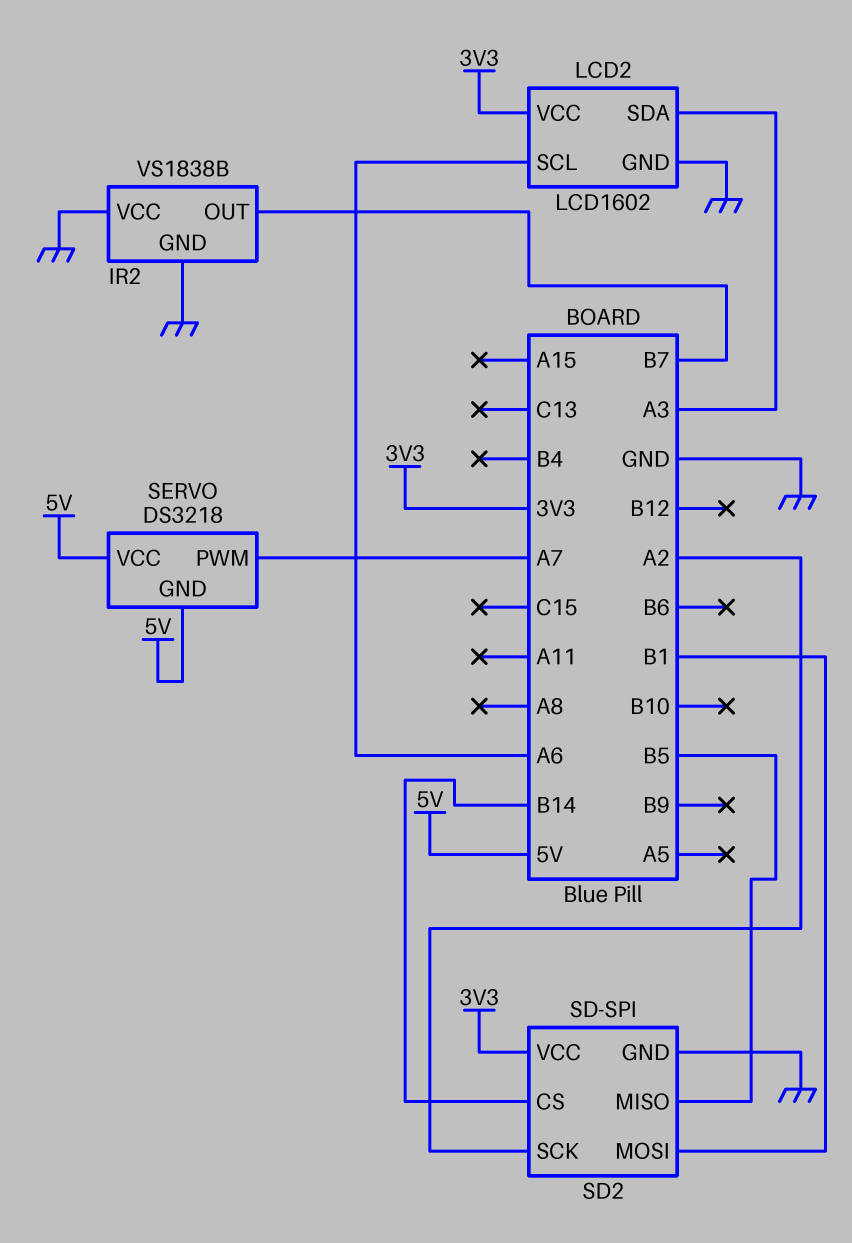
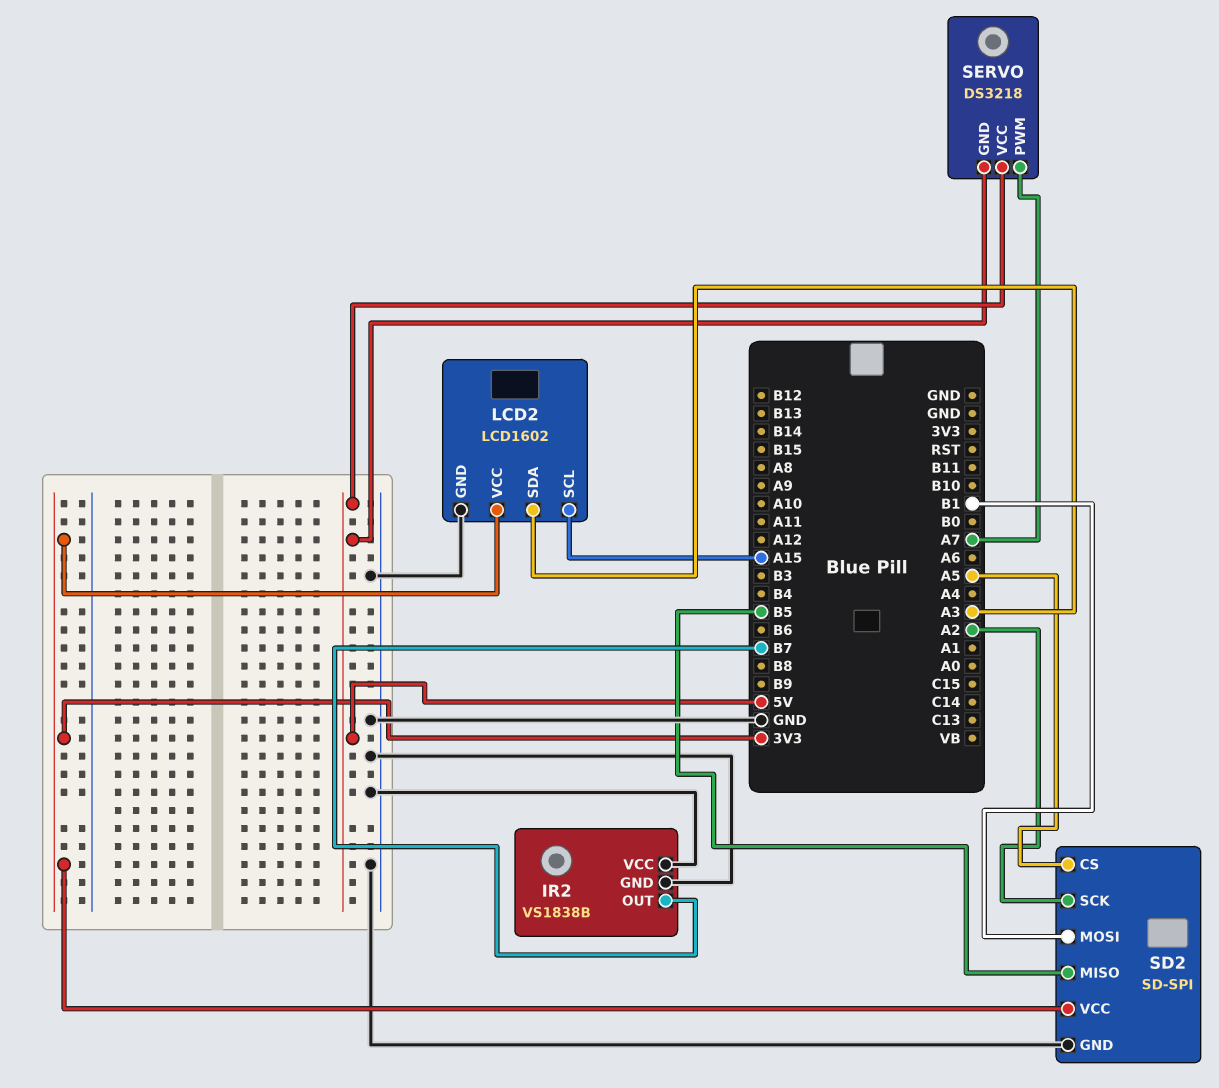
LCD2 pin SCL: A6 -> A15
SD2 pin CS: B14 -> A5

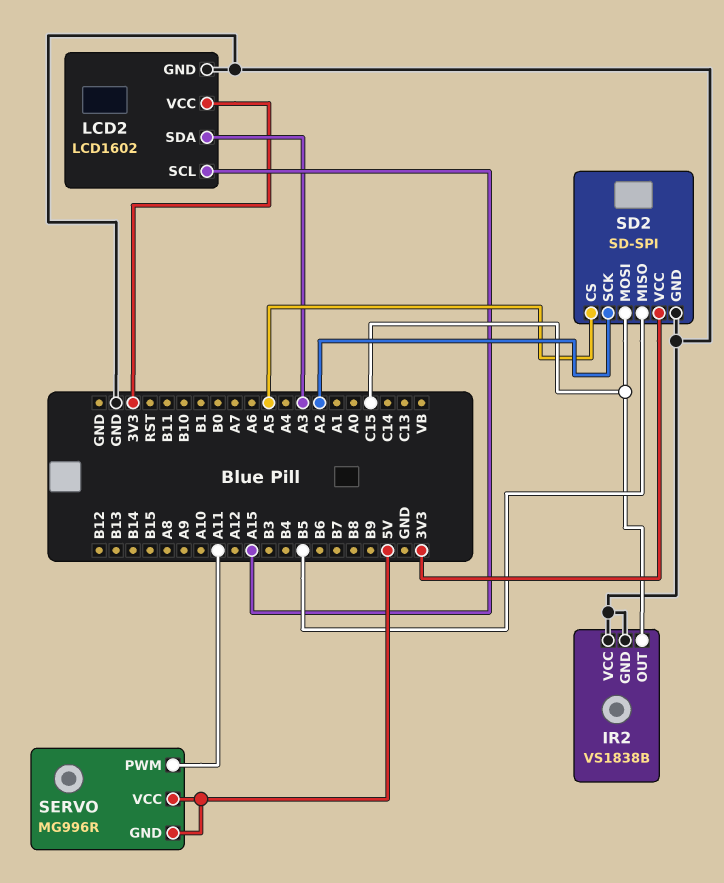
IR2 pin OUT: B7 -> C15
SD2 pin MOSI: B1 -> C15
SERVO: DS3218 -> MG996R
SERVO pin PWM: A7 -> A11

